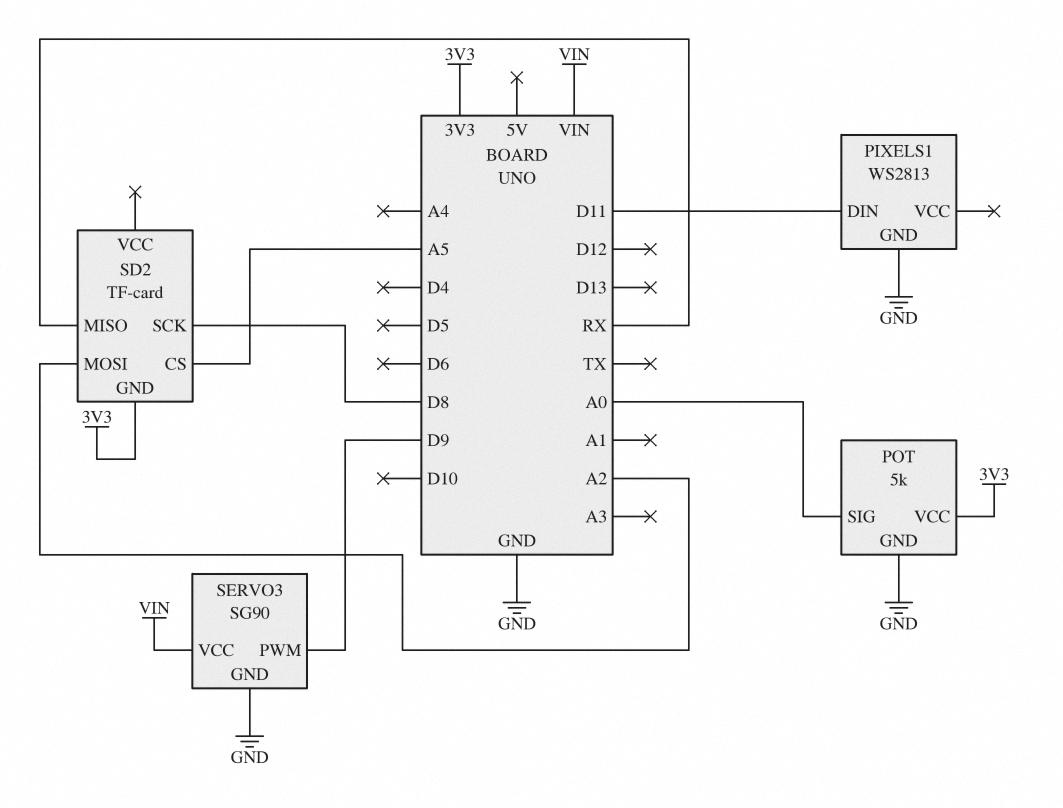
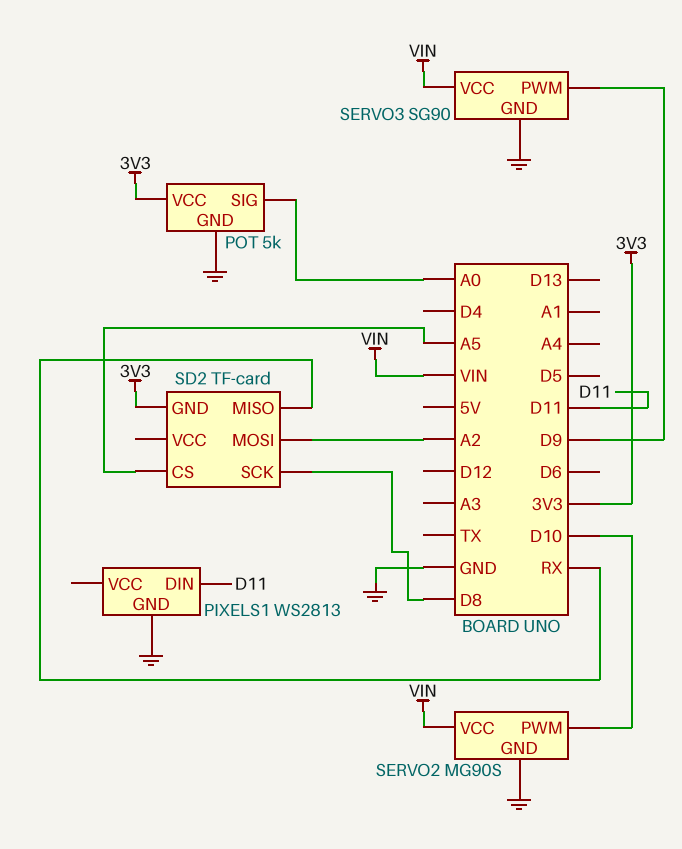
SERVO2: none -> MG90S
SERVO2 pin GND: none -> GND
SERVO2 pin PWM: none -> D10
SERVO2 pin VCC: none -> VIN

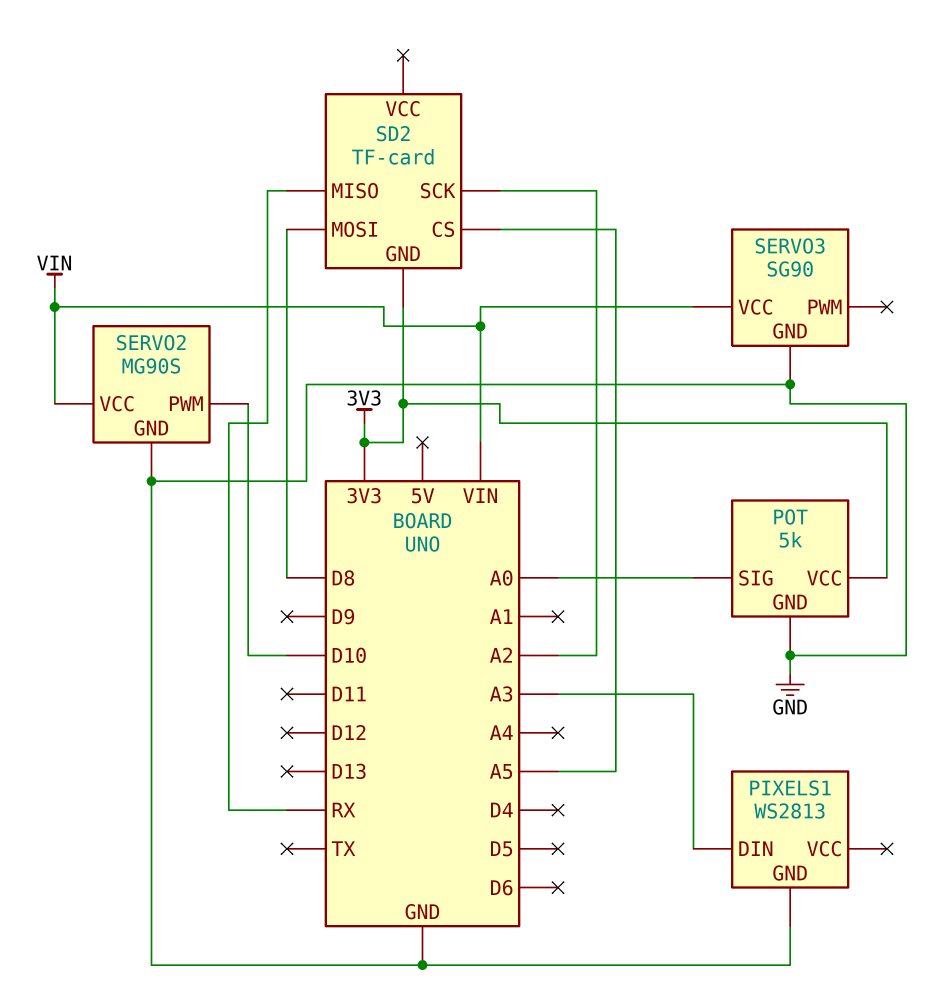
PIXELS1 pin DIN: D11 -> A3
SD2 pin MOSI: A2 -> D8
SD2 pin SCK: D8 -> A2
SERVO3 pin PWM: D9 -> none

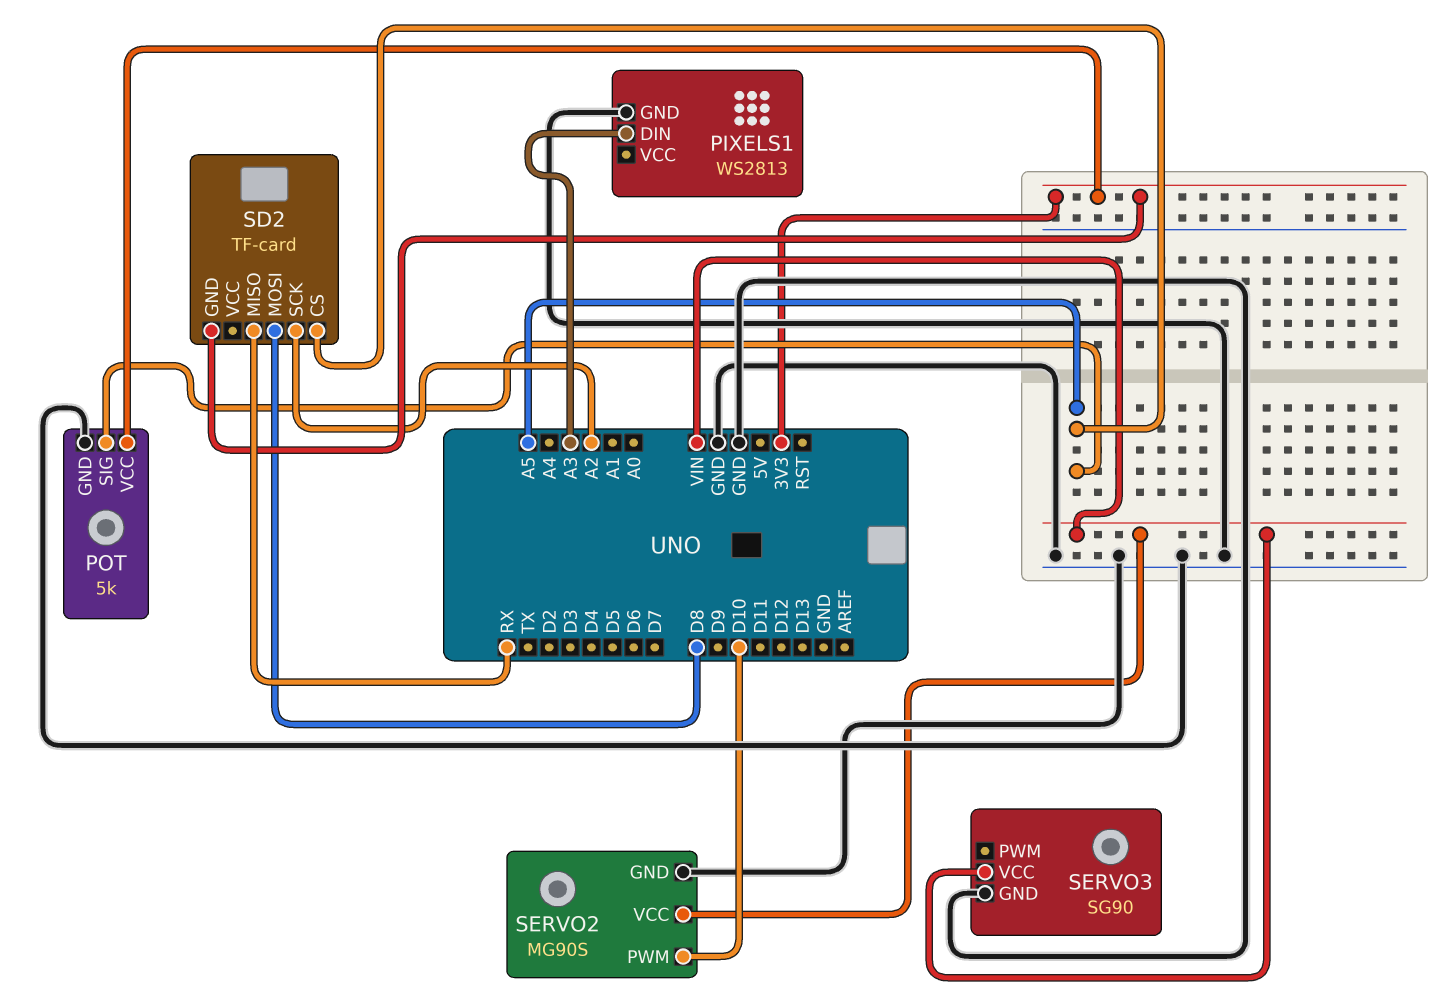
POT pin SIG: A0 -> A5

